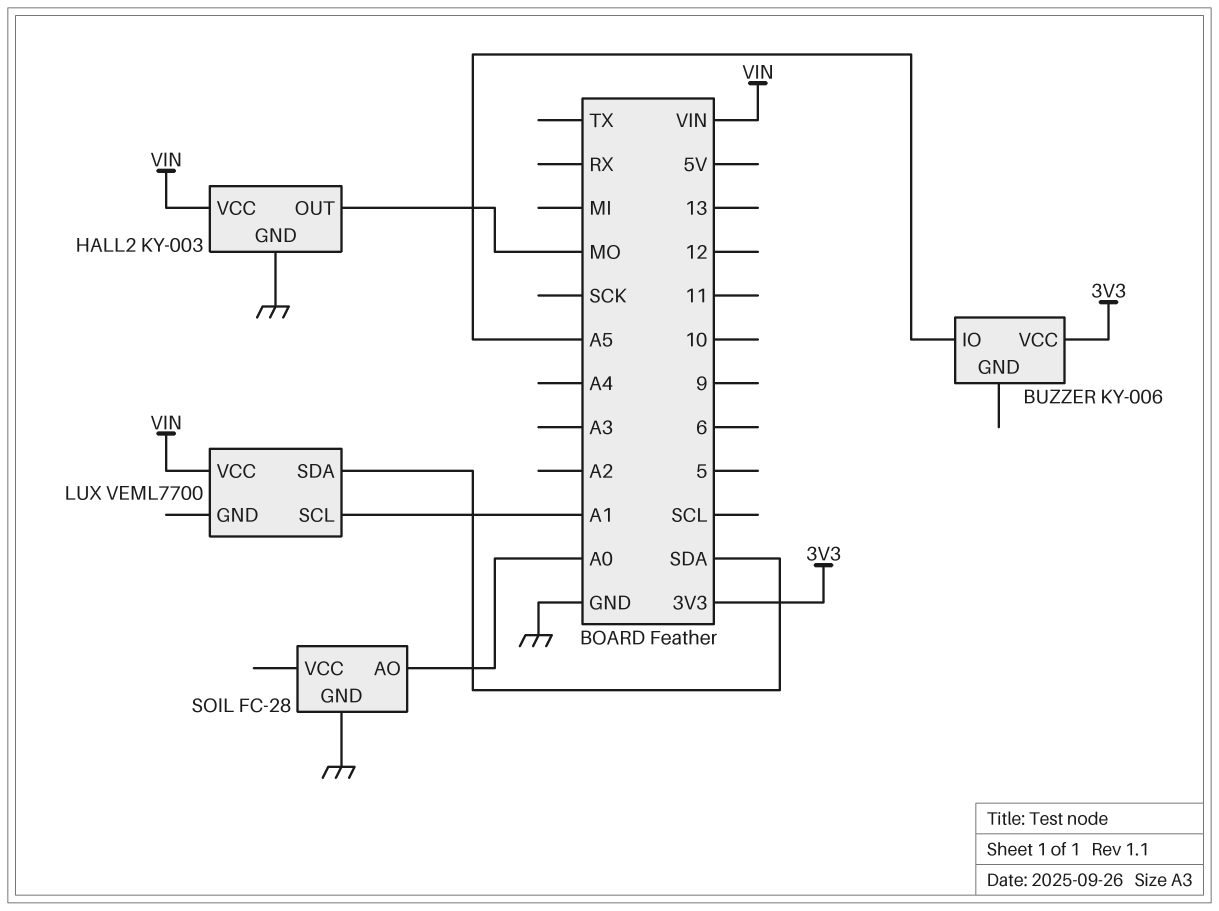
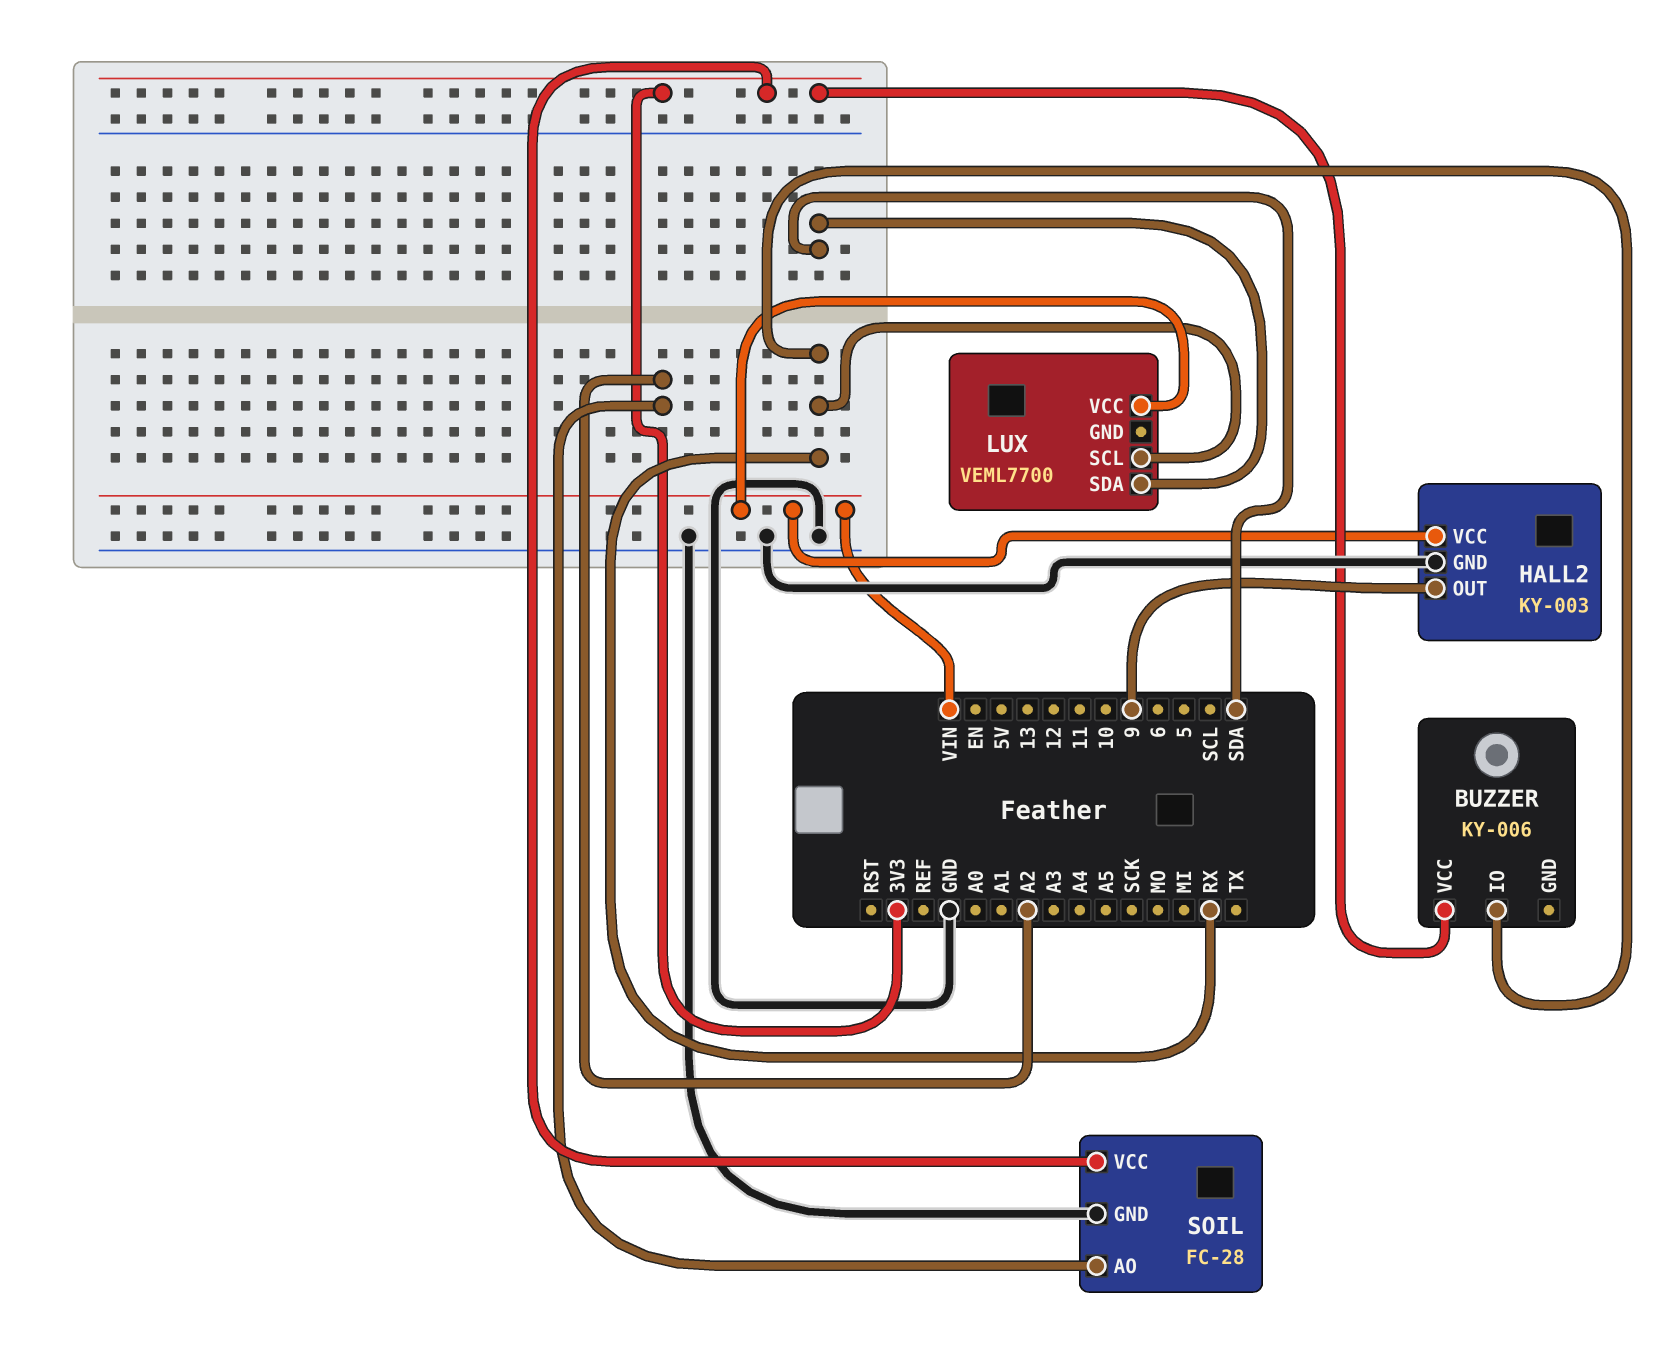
BUZZER pin IO: A5 -> RX
HALL2 pin OUT: MO -> 9
LUX pin SCL: A1 -> RX
SOIL pin AO: A0 -> A2
SOIL pin VCC: none -> 3V3

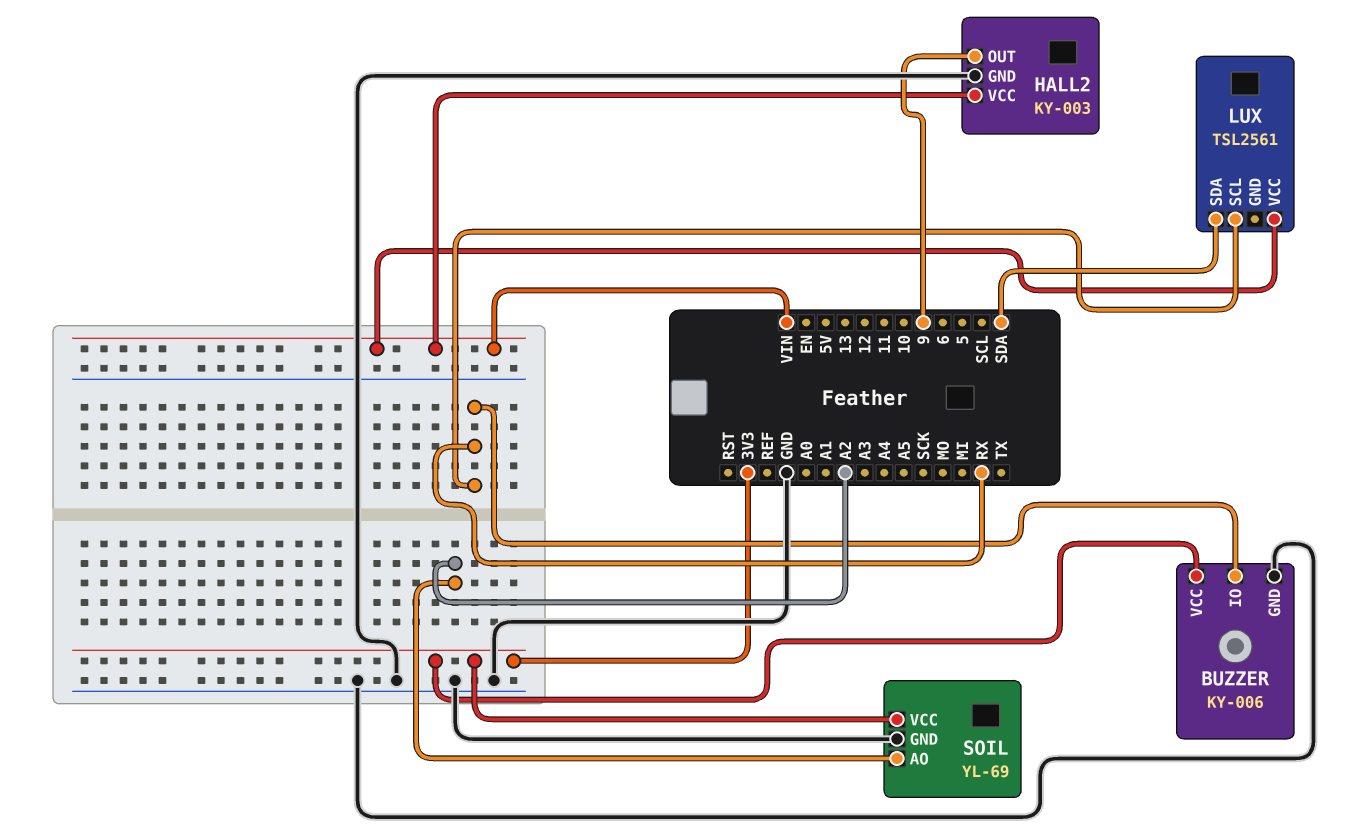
BUZZER pin GND: none -> GND
LUX: VEML7700 -> TSL2561
SOIL: FC-28 -> YL-69

